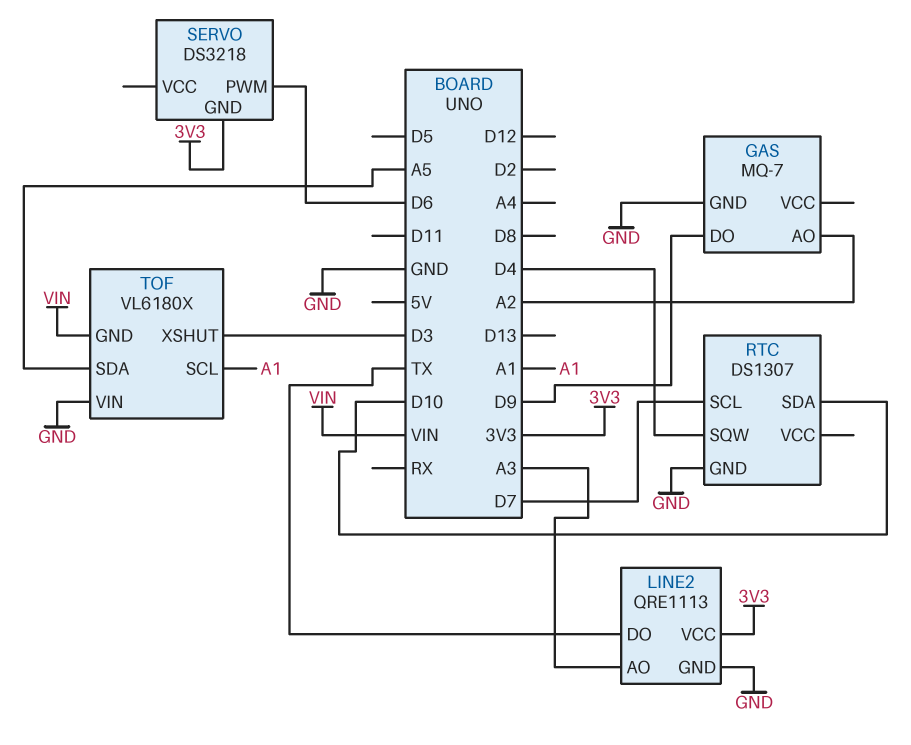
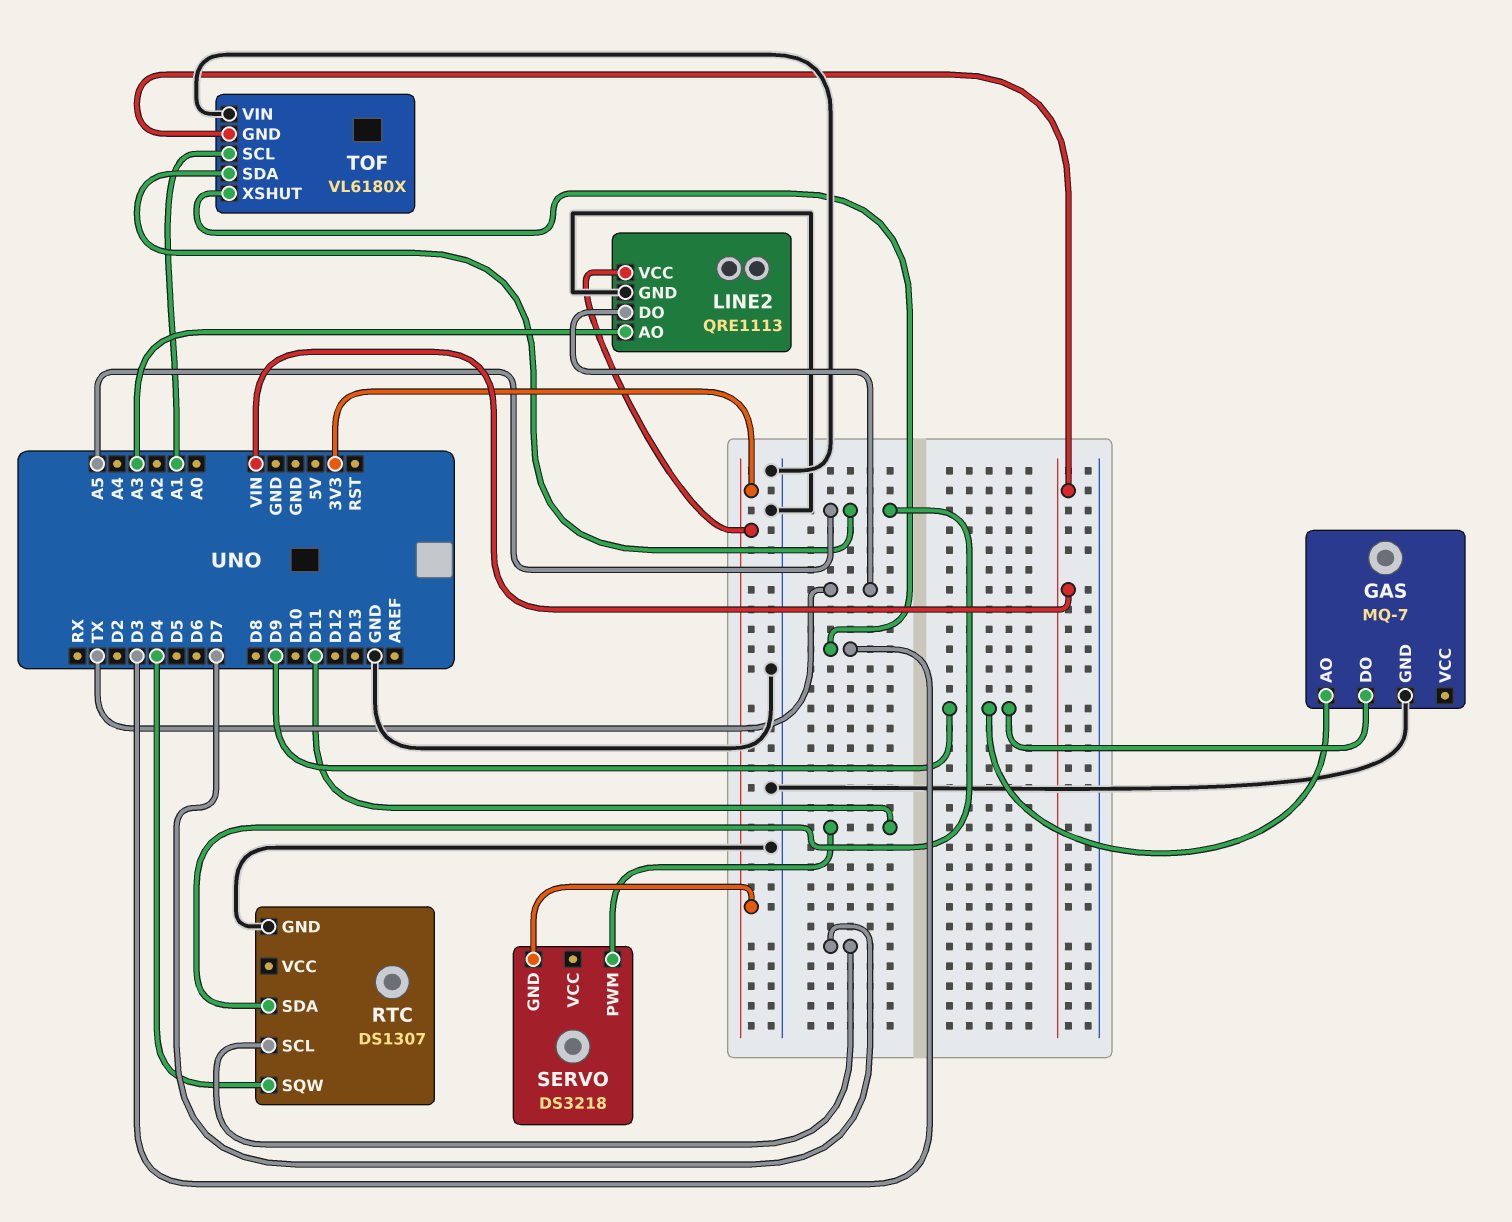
GAS pin AO: A2 -> D9
RTC pin SDA: D10 -> A5
SERVO pin PWM: D6 -> D11

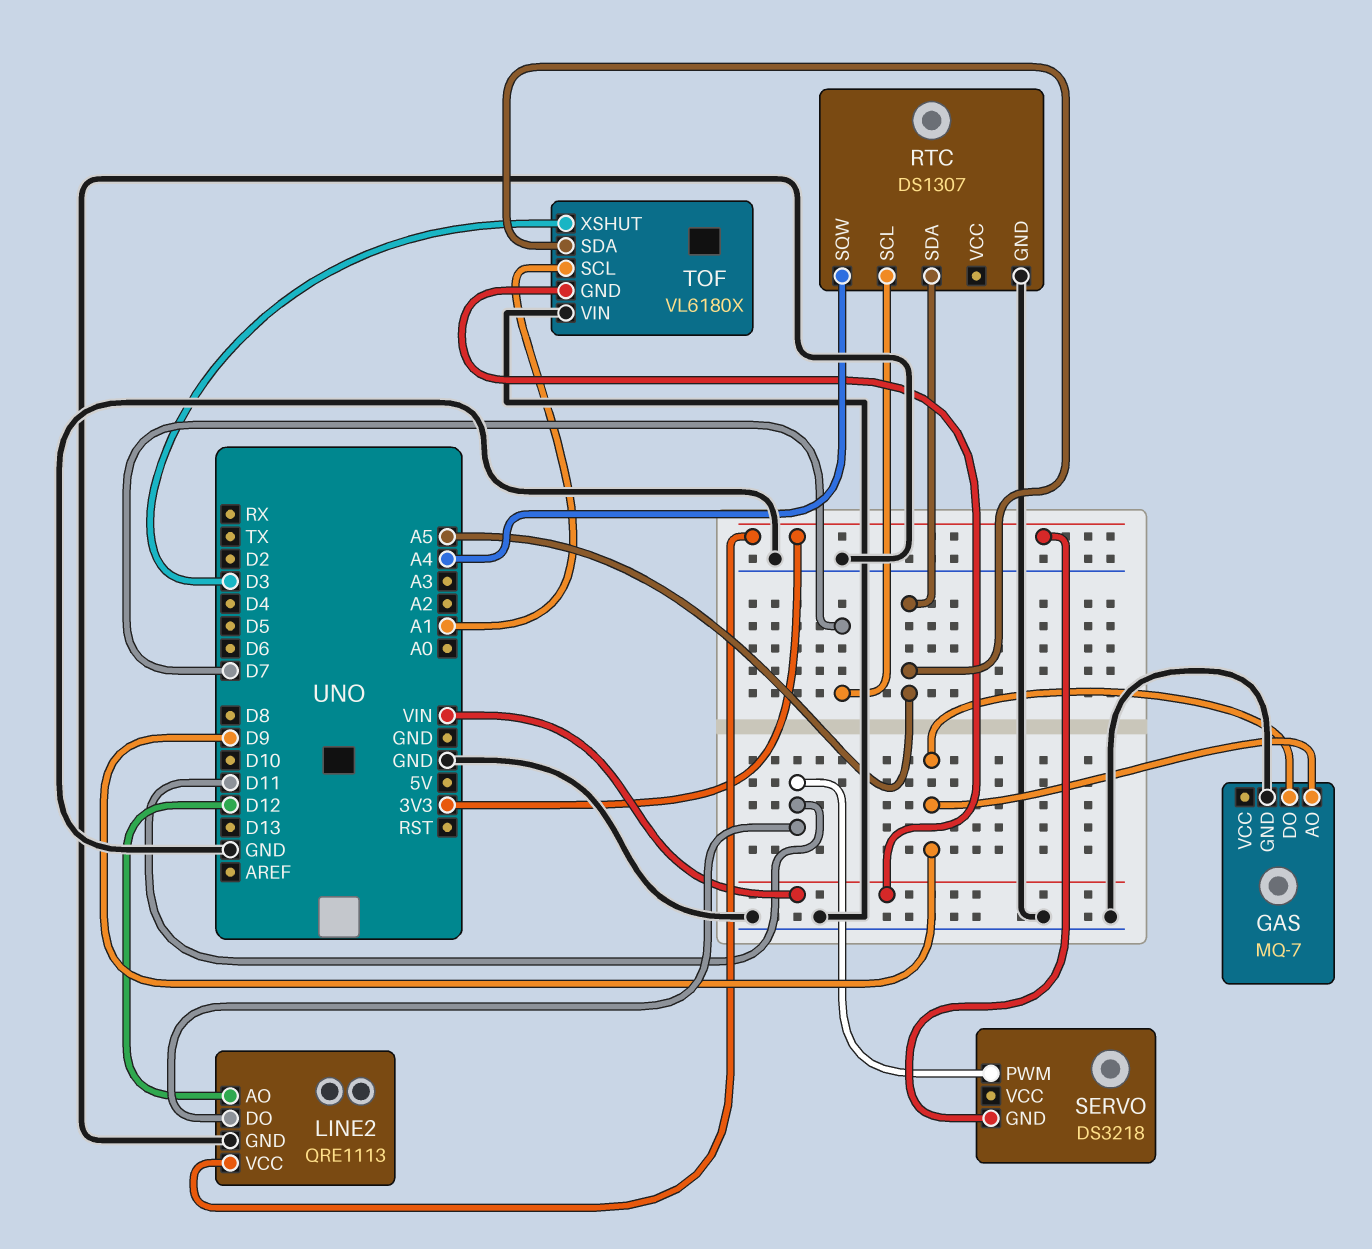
LINE2 pin AO: A3 -> D12
LINE2 pin DO: TX -> D11
RTC pin SQW: D4 -> A4

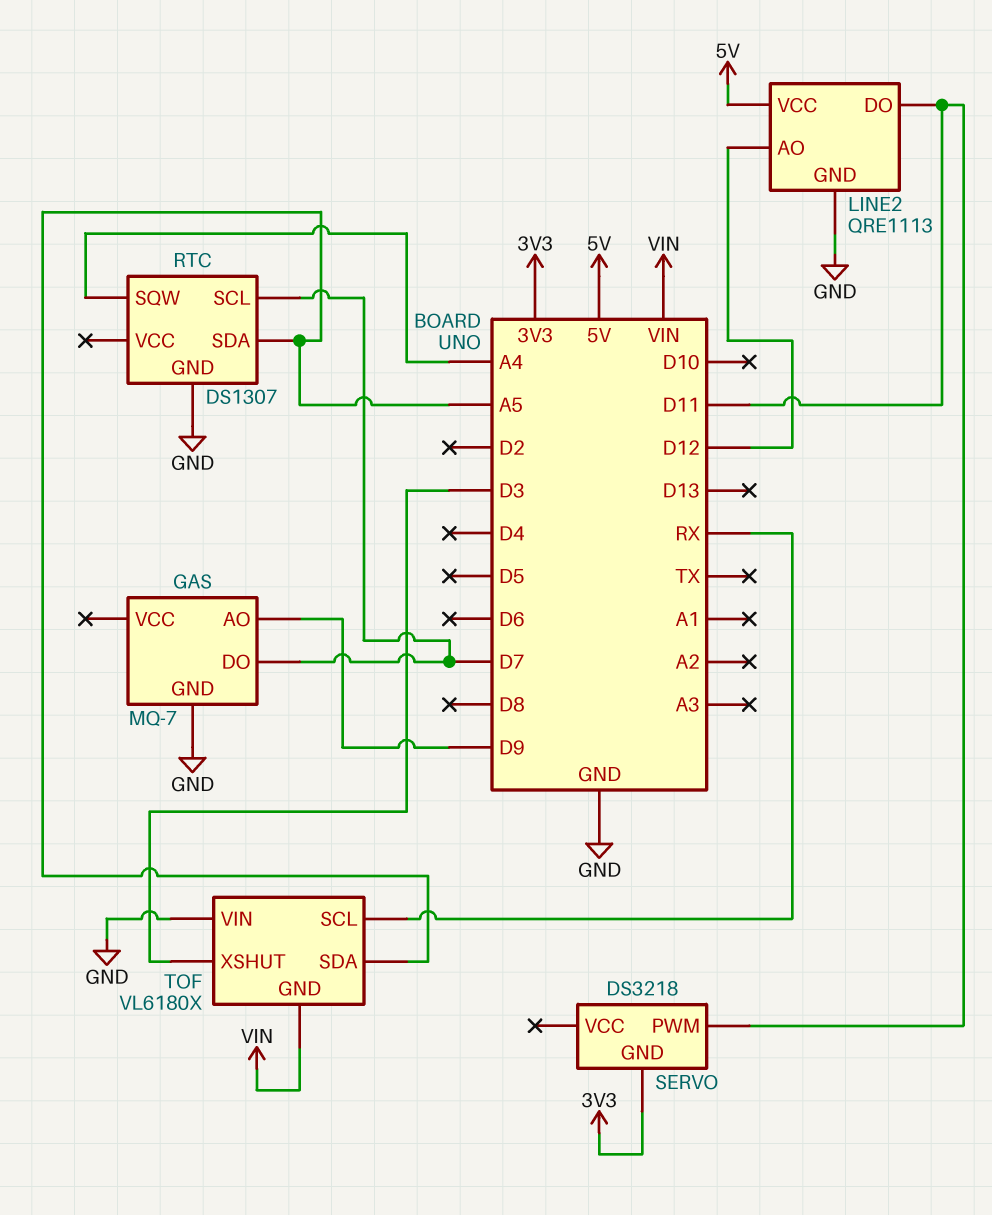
GAS pin DO: D9 -> D7
LINE2 pin VCC: 3V3 -> 5V
TOF pin SCL: A1 -> RX

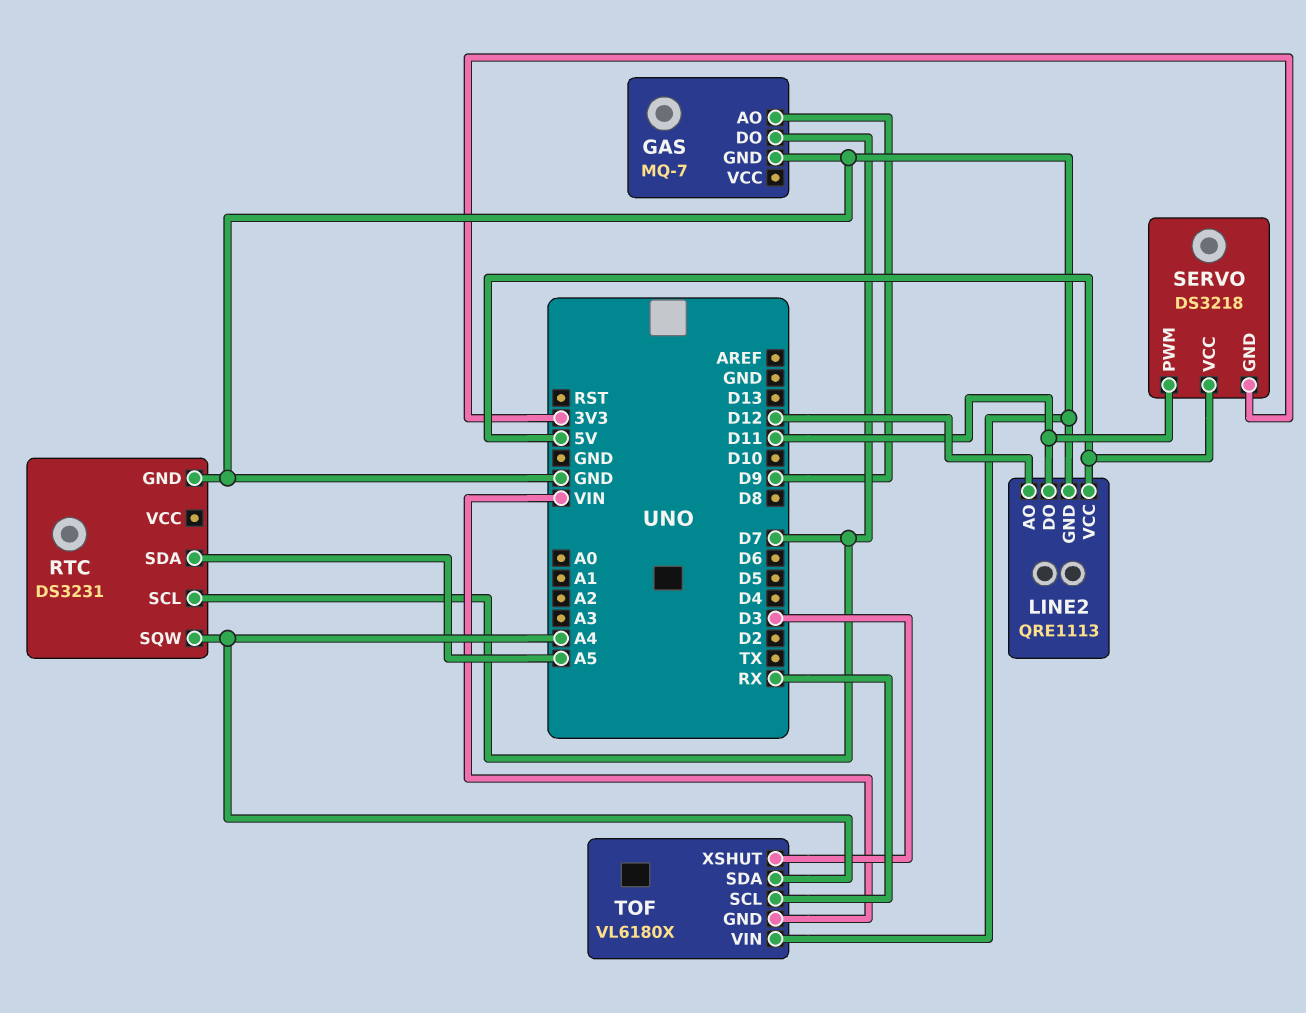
RTC: DS1307 -> DS3231
SERVO pin VCC: none -> 5V
TOF pin SDA: A5 -> A4

